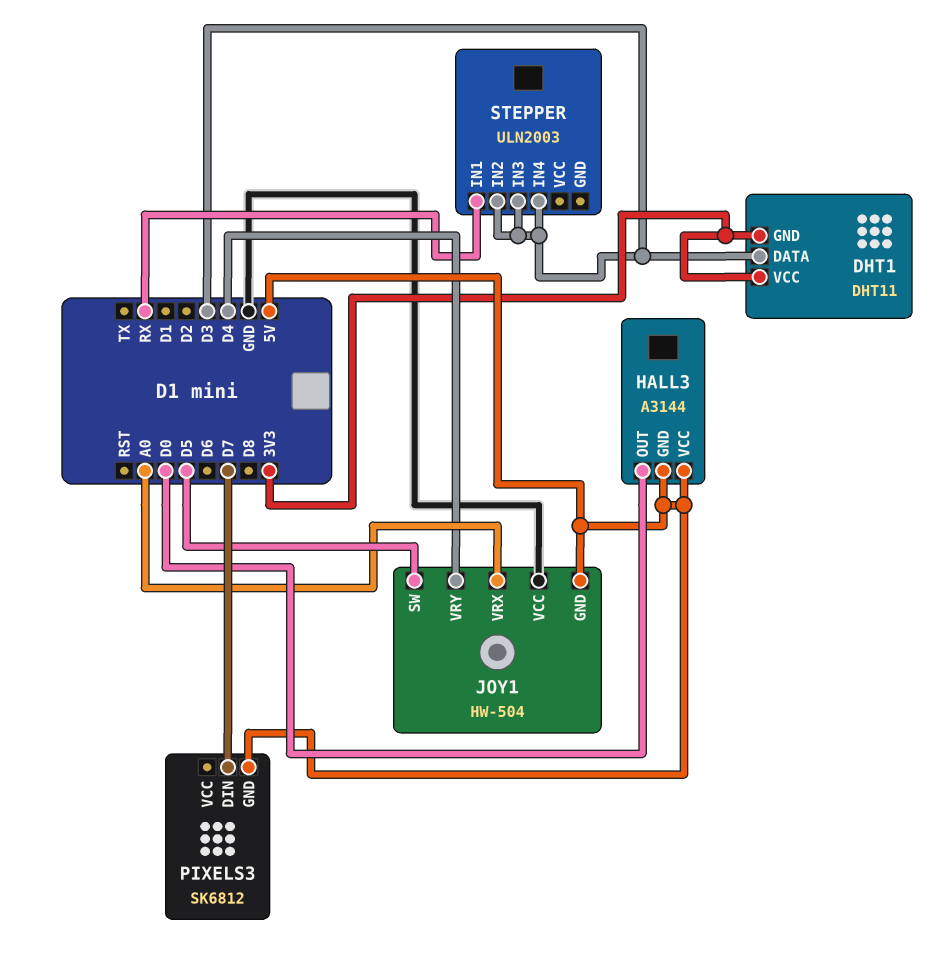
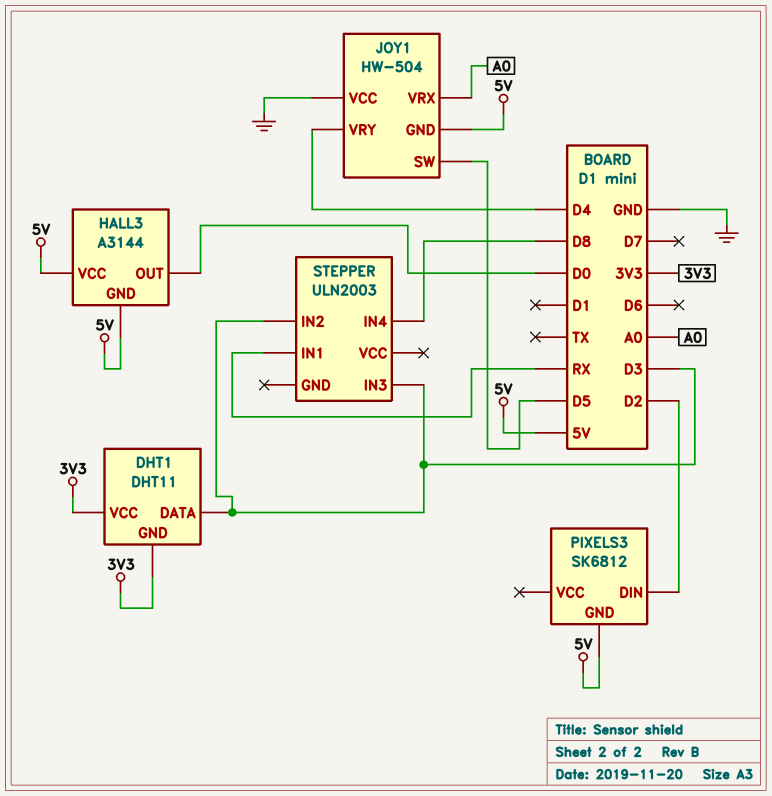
PIXELS3 pin DIN: D7 -> D2
STEPPER pin IN4: D3 -> D8

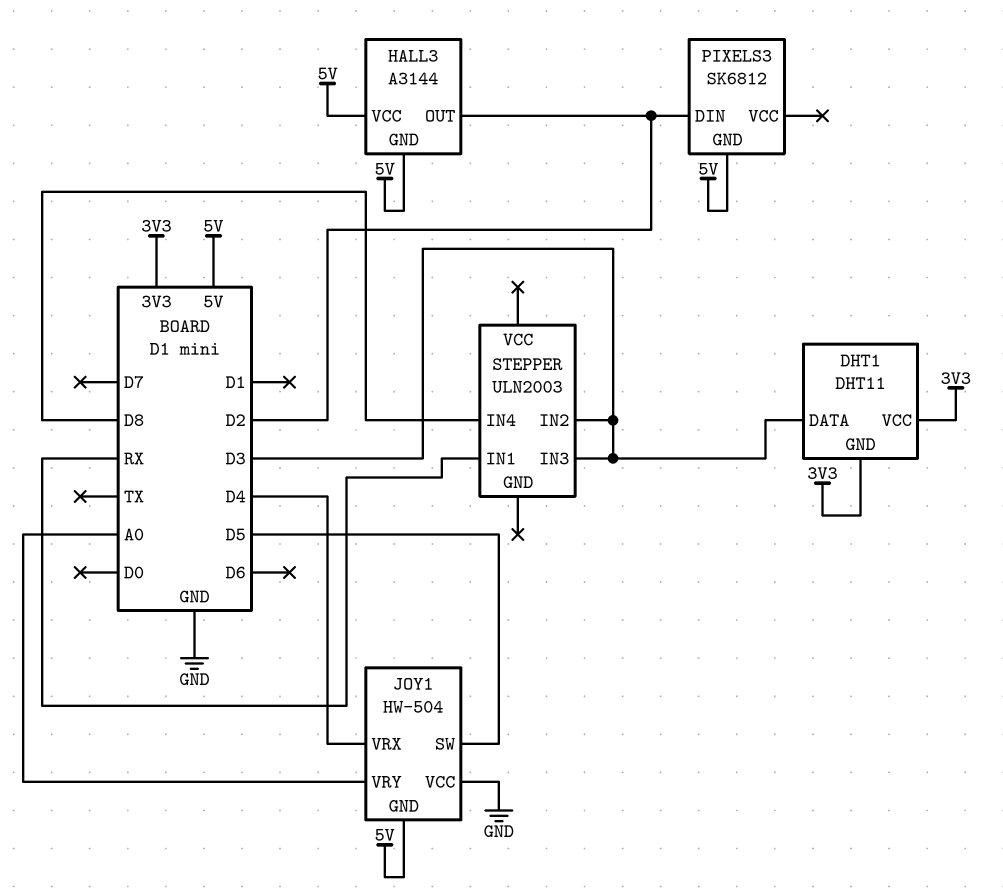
HALL3 pin OUT: D0 -> D2
JOY1 pin VRX: A0 -> D4
JOY1 pin VRY: D4 -> A0

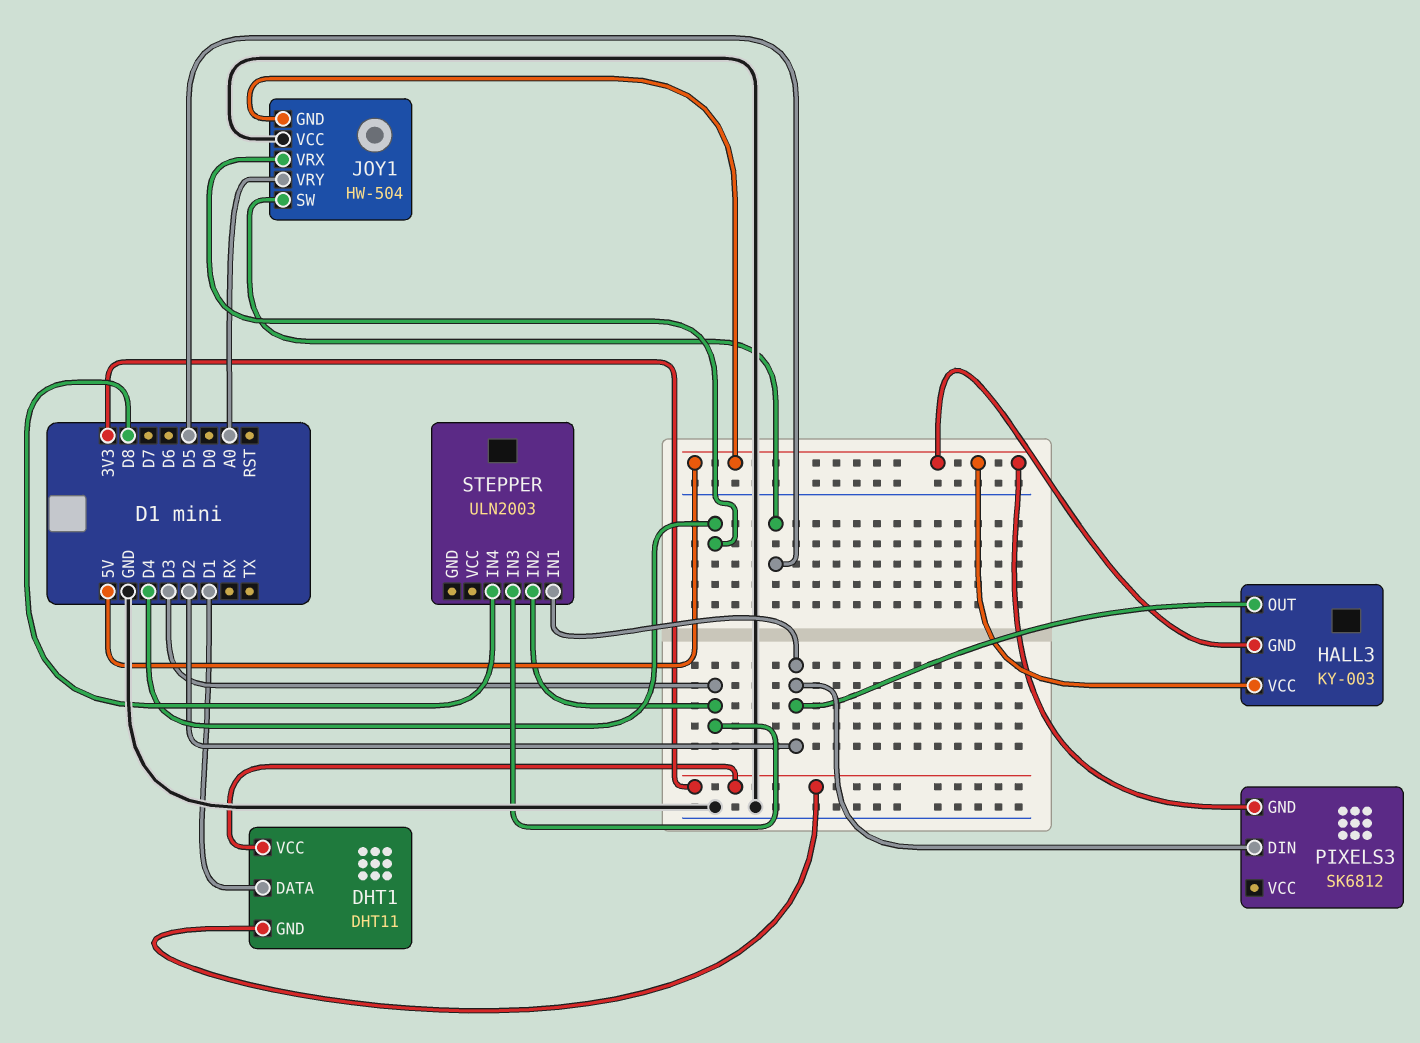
DHT1 pin DATA: D3 -> D1
HALL3: A3144 -> KY-003
STEPPER pin IN1: RX -> D2

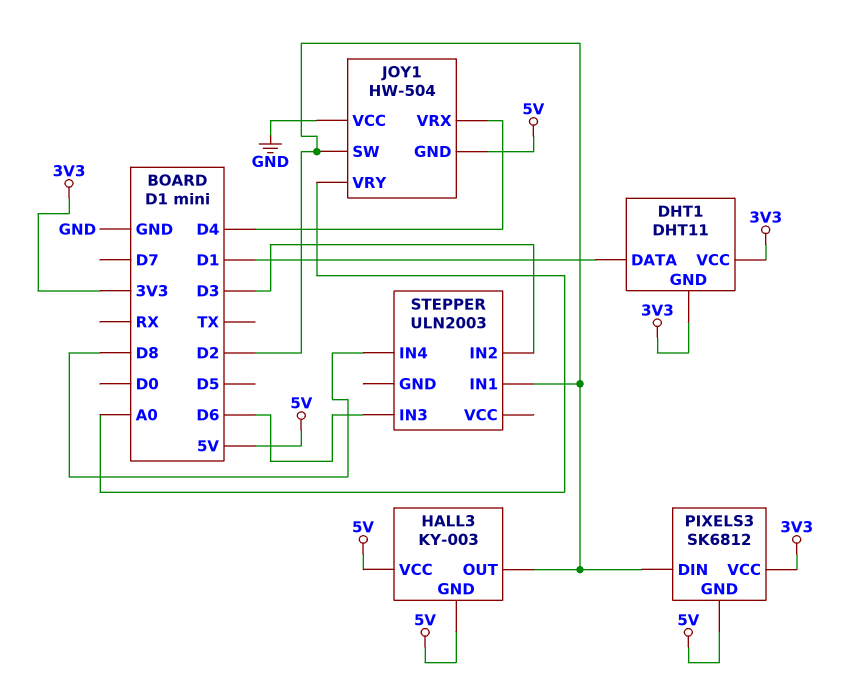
JOY1 pin SW: D5 -> D2
PIXELS3 pin VCC: none -> 3V3
STEPPER pin IN3: D3 -> D6

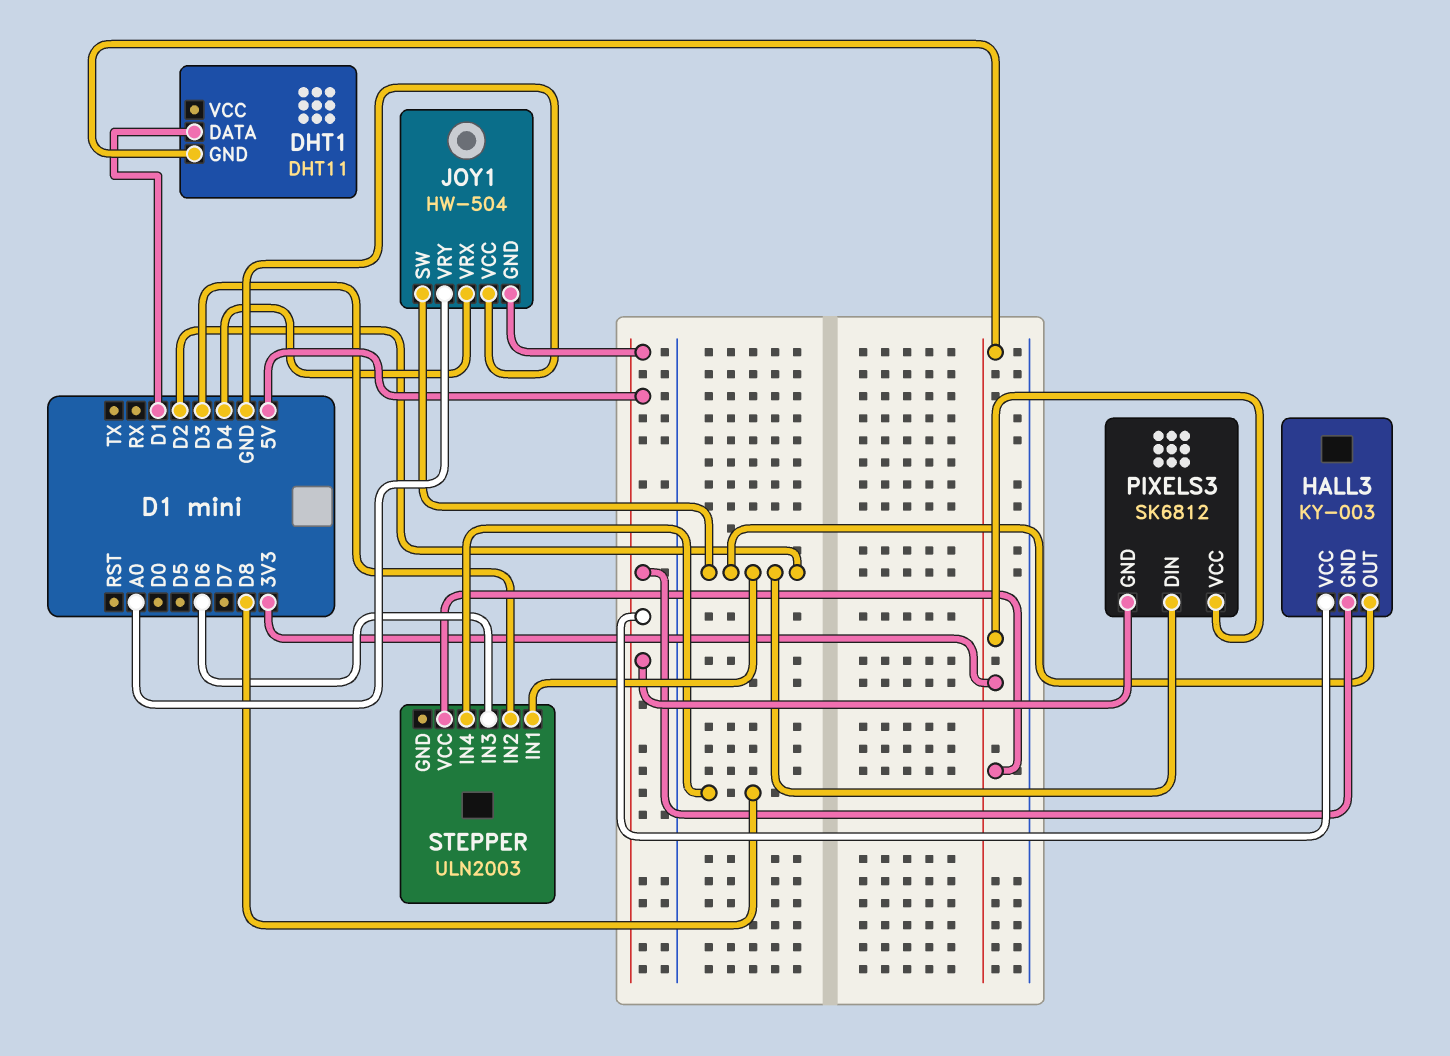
DHT1 pin VCC: 3V3 -> none
STEPPER pin VCC: none -> 3V3

